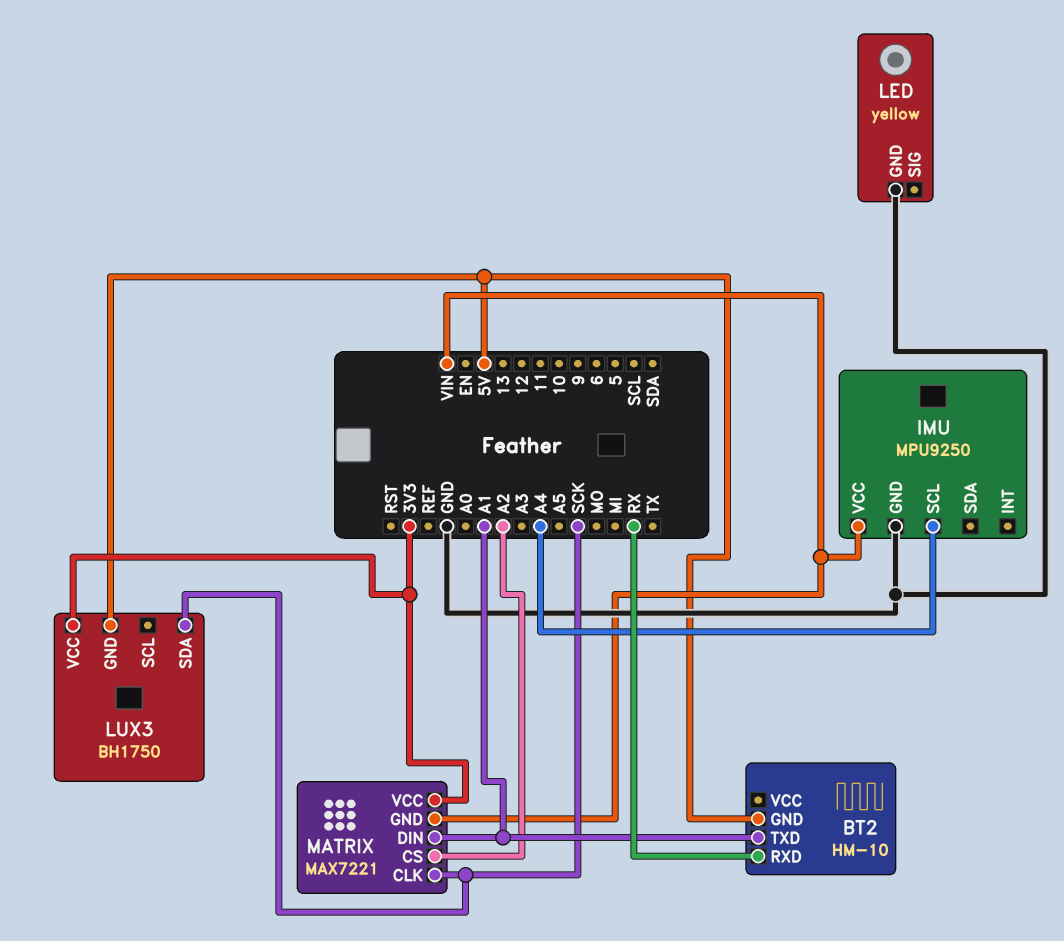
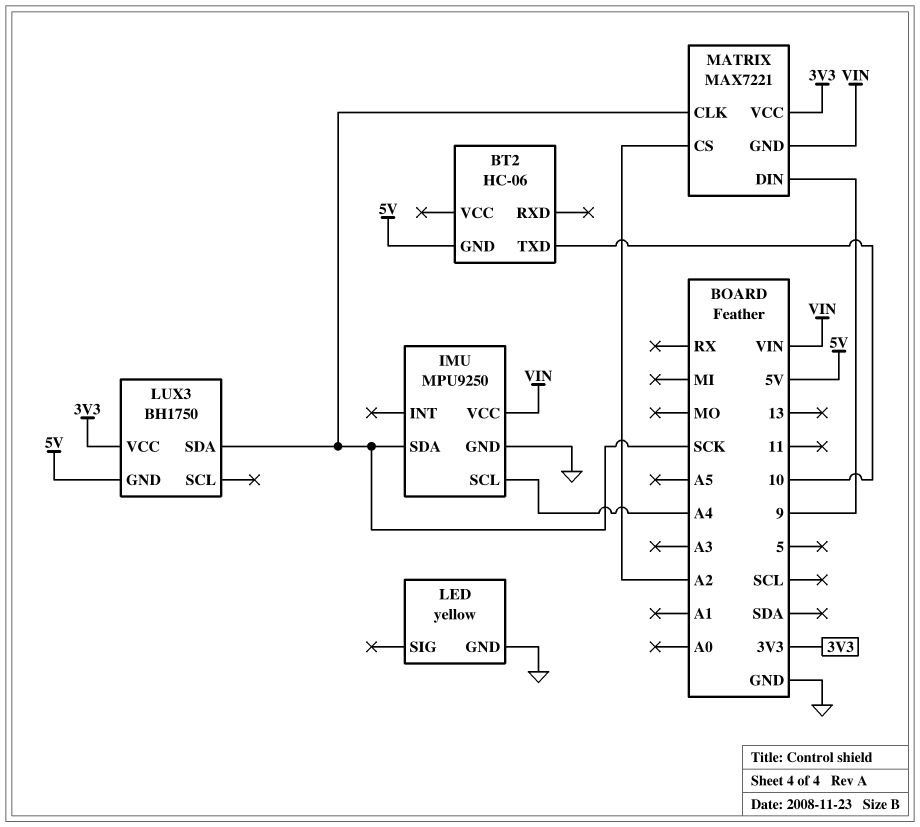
BT2: HM-10 -> HC-06
BT2 pin RXD: RX -> none
BT2 pin TXD: A1 -> 10
IMU pin SDA: none -> SCK
MATRIX pin DIN: A1 -> 9

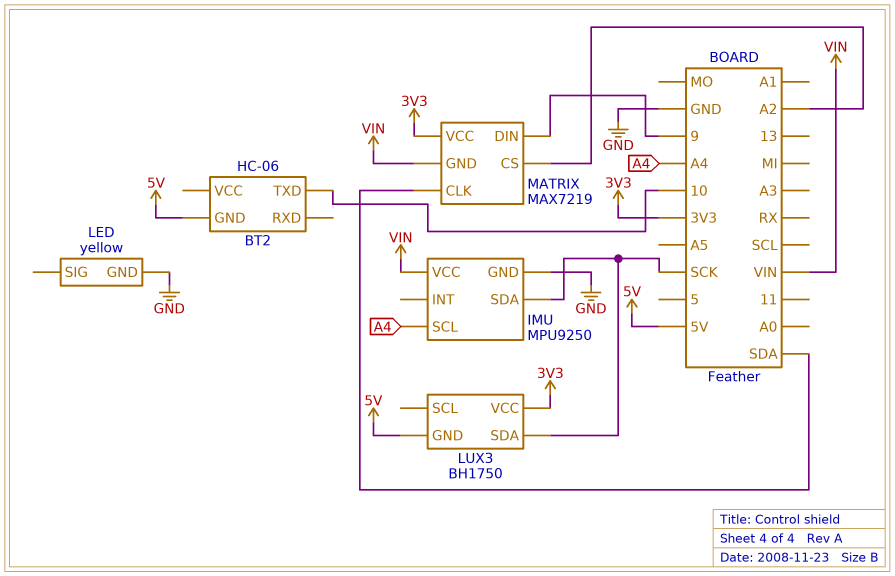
MATRIX: MAX7221 -> MAX7219
MATRIX pin CLK: SCK -> SDA

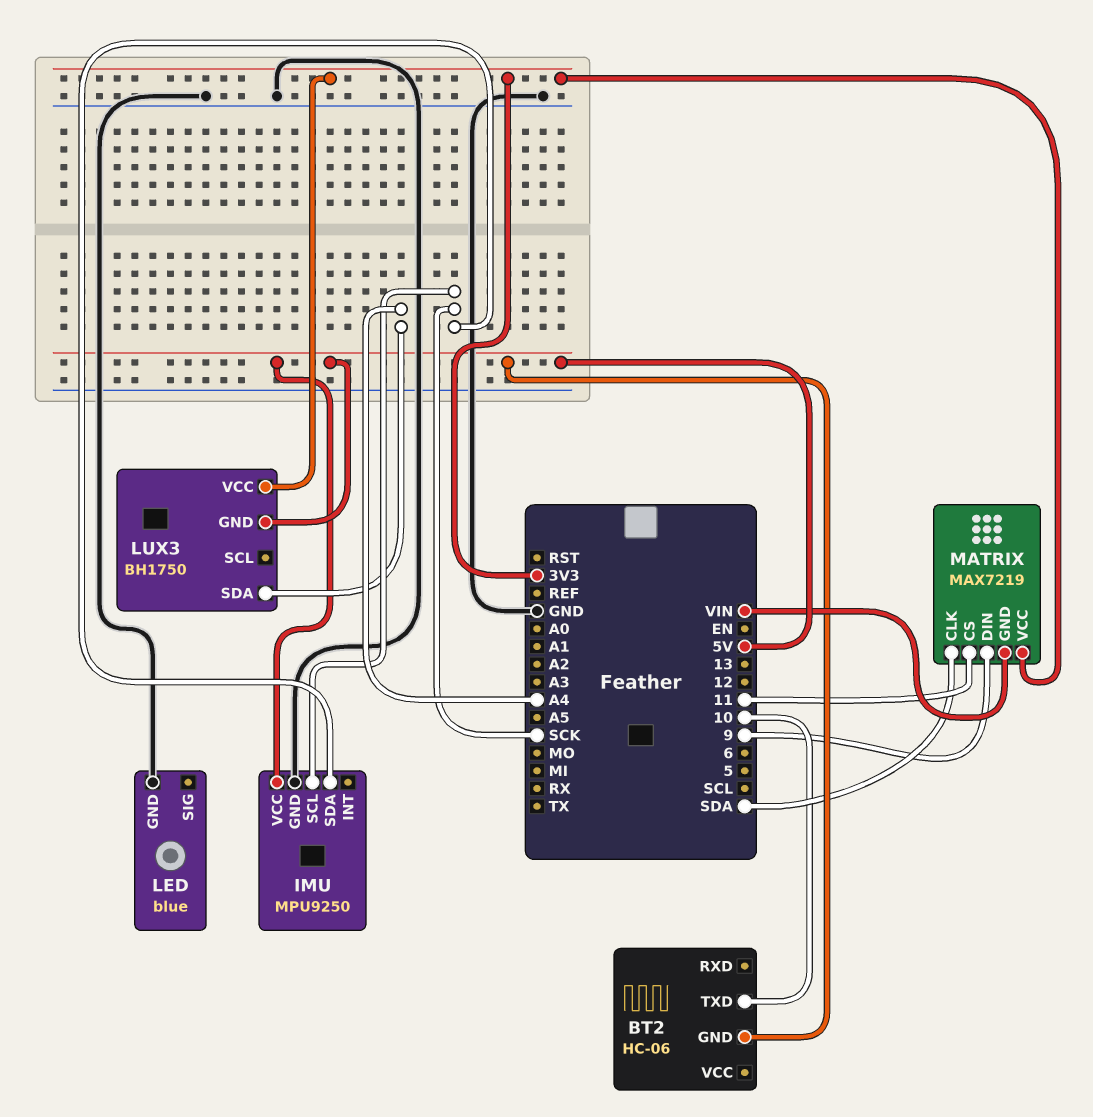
IMU pin SCL: A4 -> SCK
IMU pin VCC: VIN -> 5V
LED: yellow -> blue
LUX3 pin SDA: SCK -> A4
MATRIX pin CS: A2 -> 11

